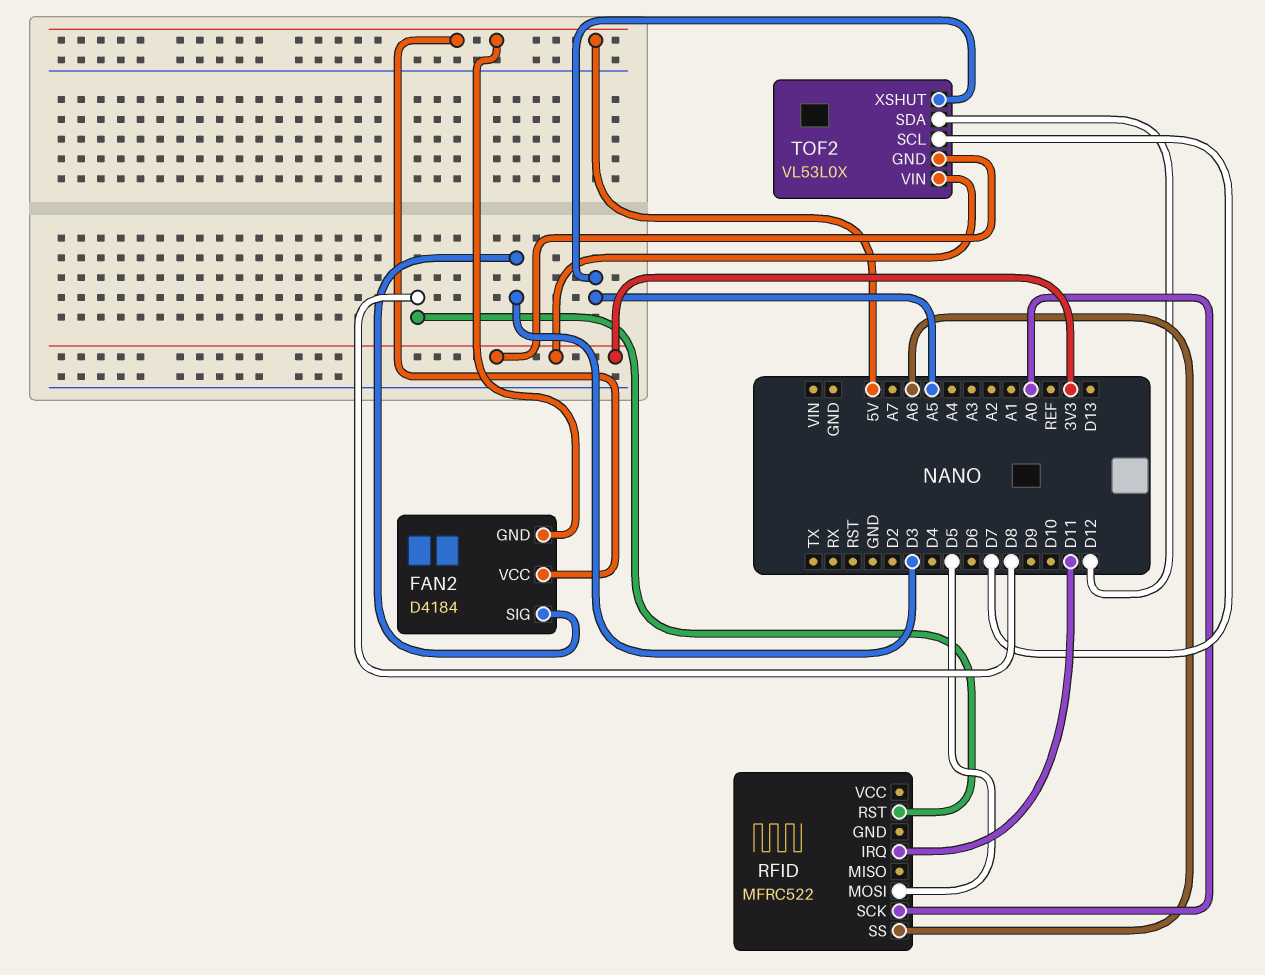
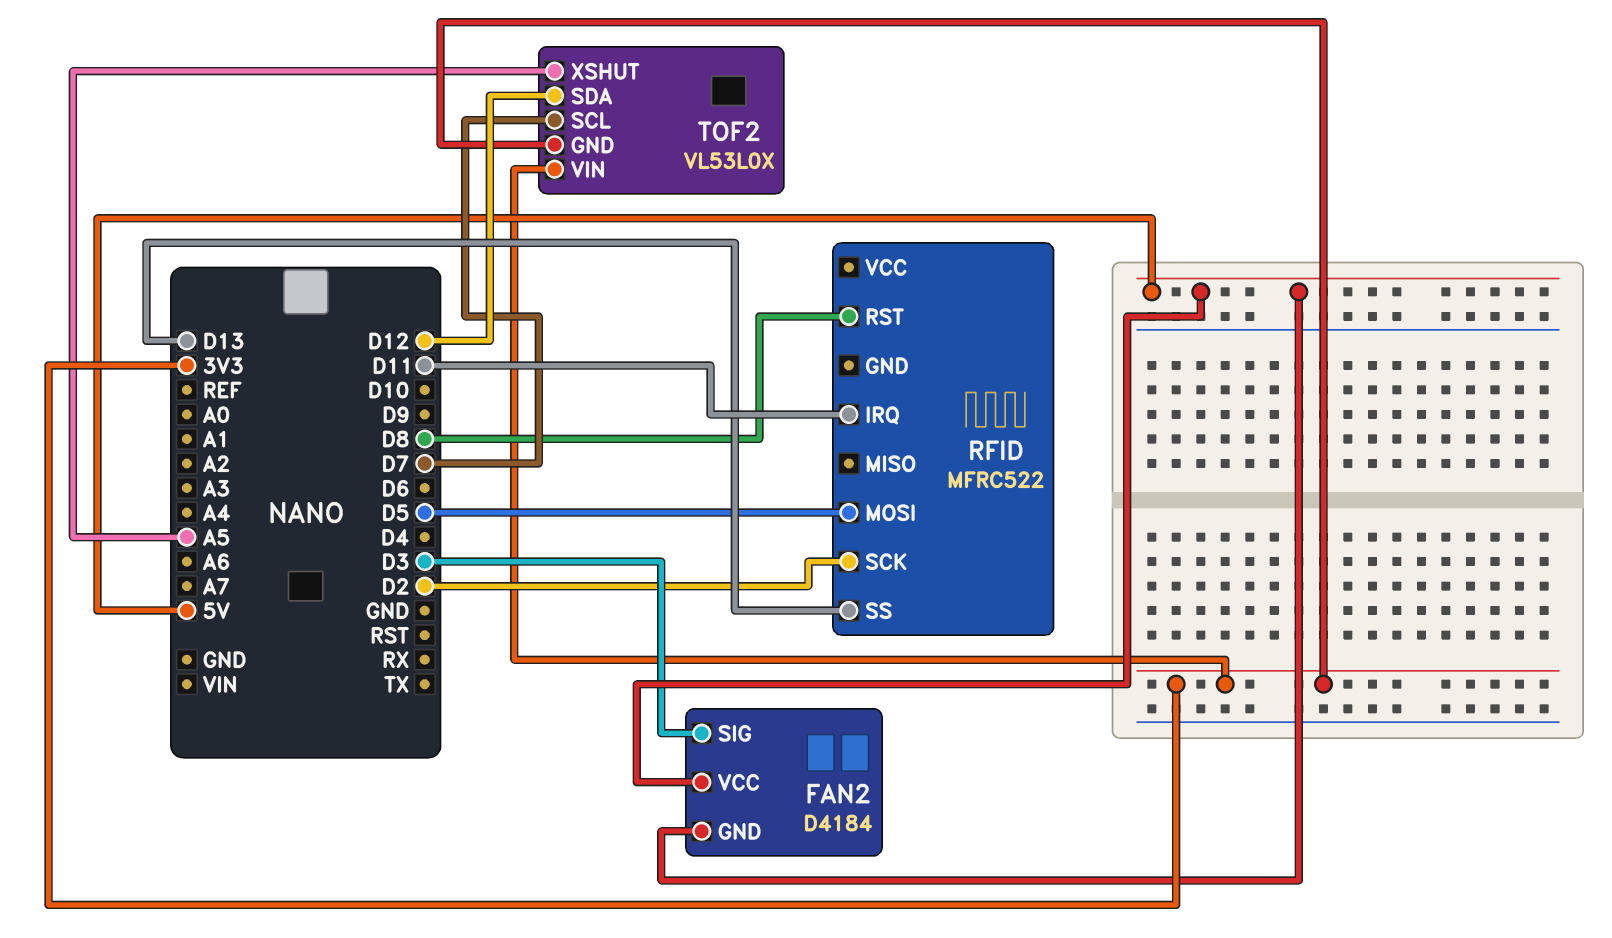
RFID pin SCK: A0 -> D2
RFID pin SS: A6 -> D13

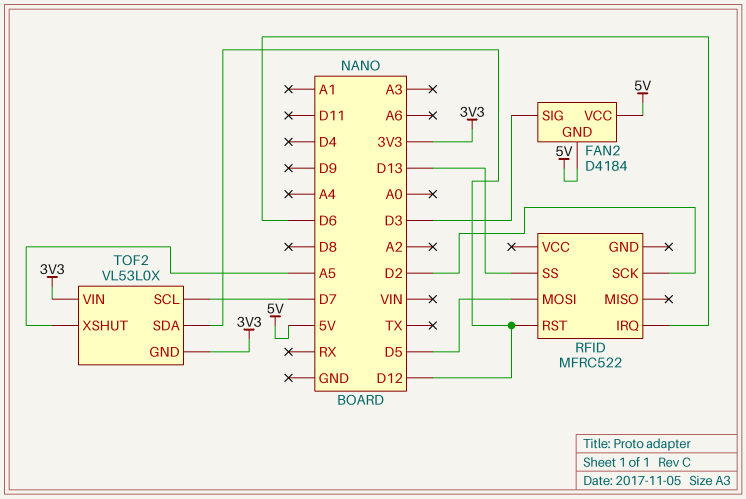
RFID pin IRQ: D11 -> D6
RFID pin RST: D8 -> D12

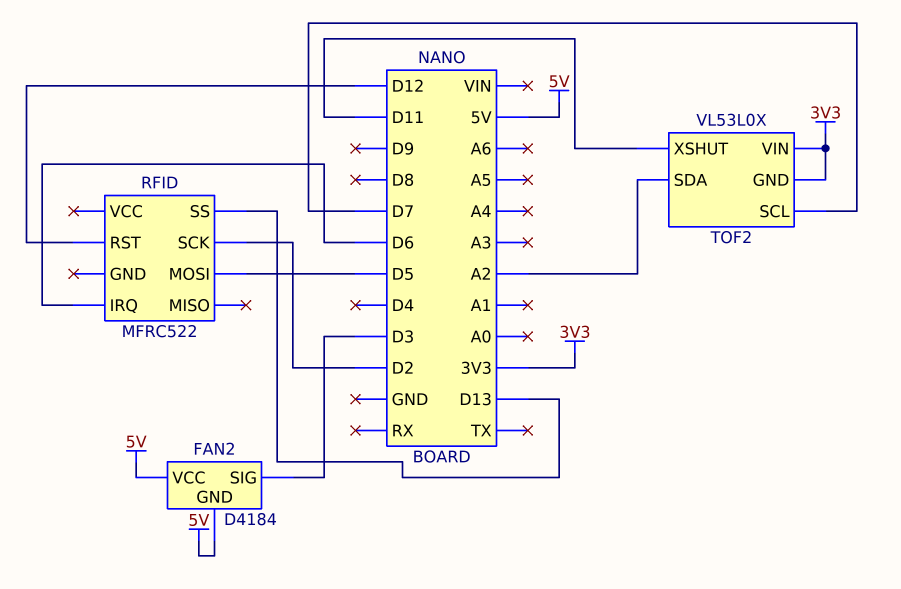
TOF2 pin SDA: D12 -> A2
TOF2 pin XSHUT: A5 -> D11

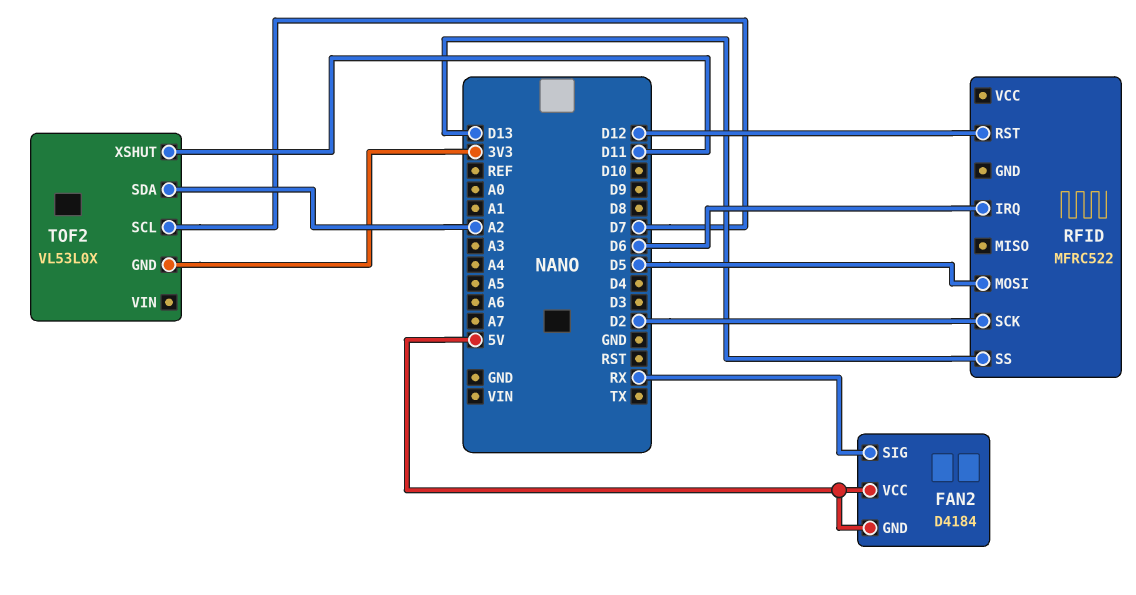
FAN2 pin SIG: D3 -> RX
TOF2 pin VIN: 3V3 -> none

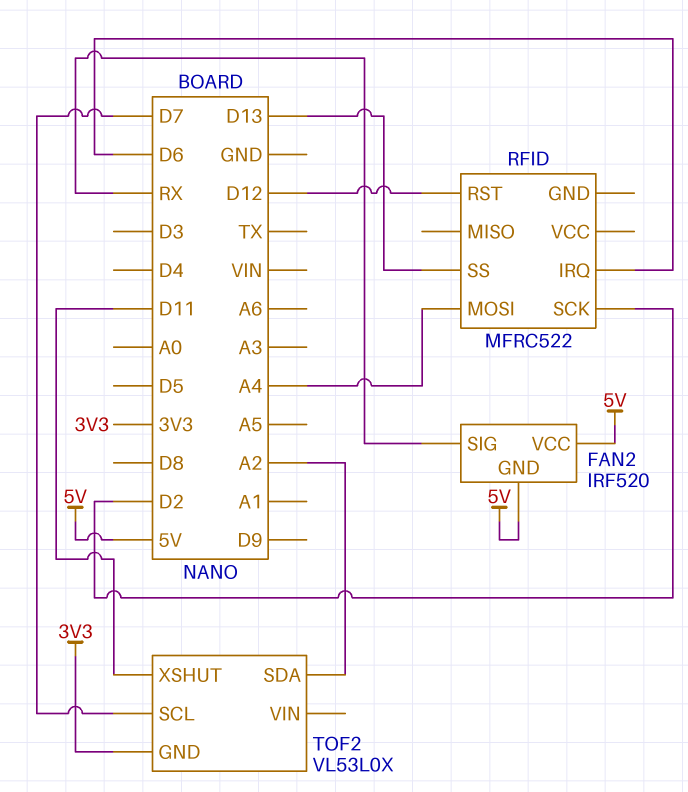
FAN2: D4184 -> IRF520
RFID pin MOSI: D5 -> A4

